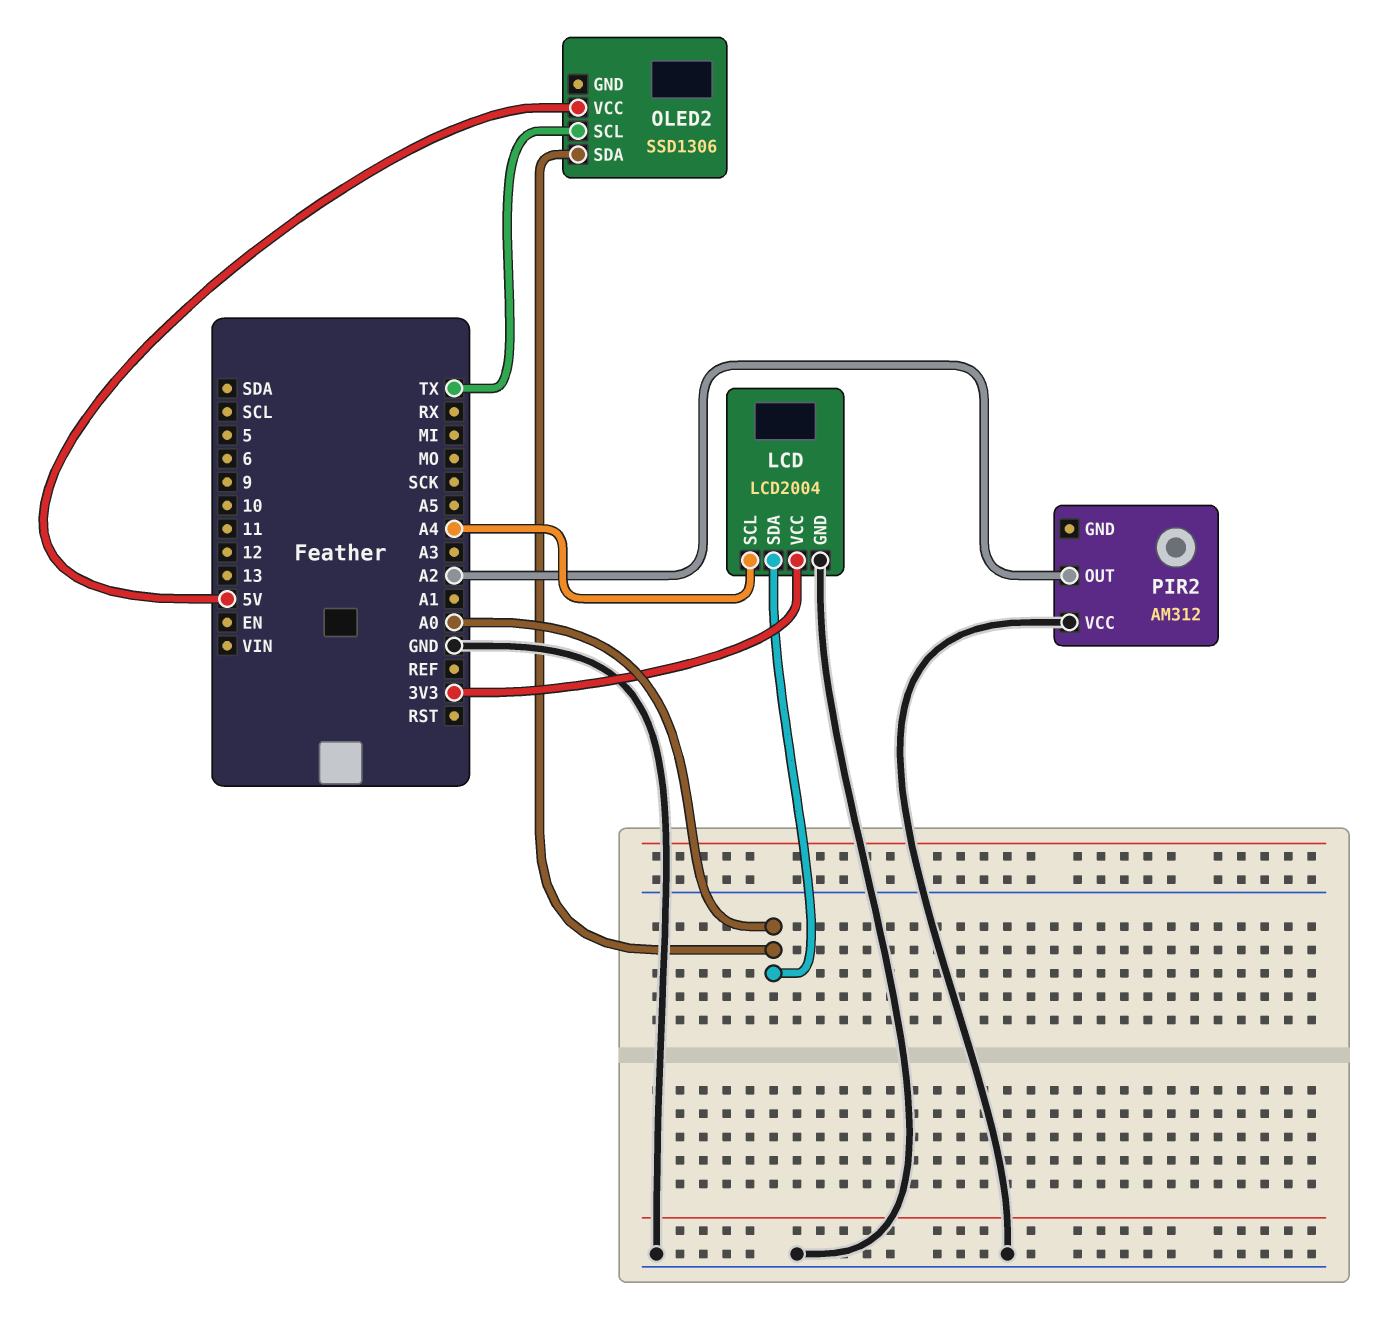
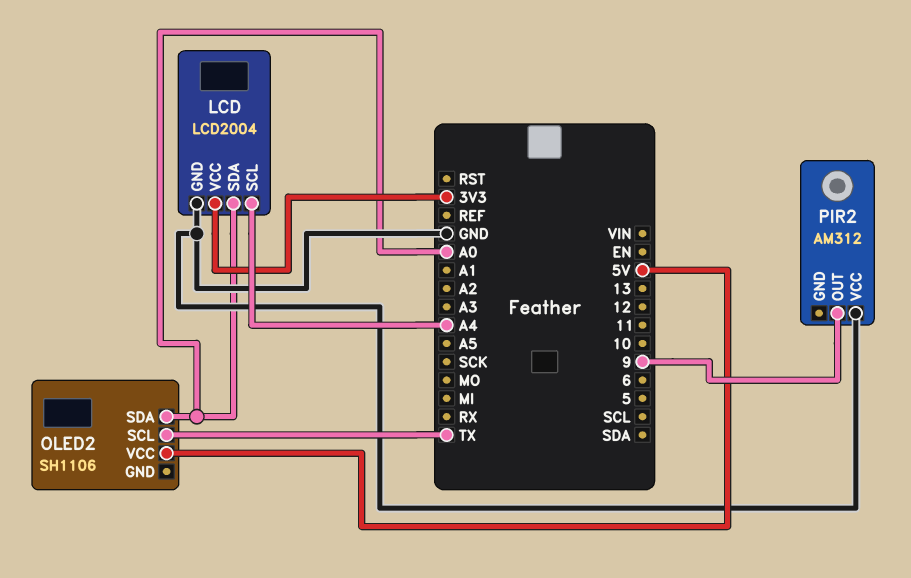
OLED2: SSD1306 -> SH1106
PIR2 pin OUT: A2 -> 9

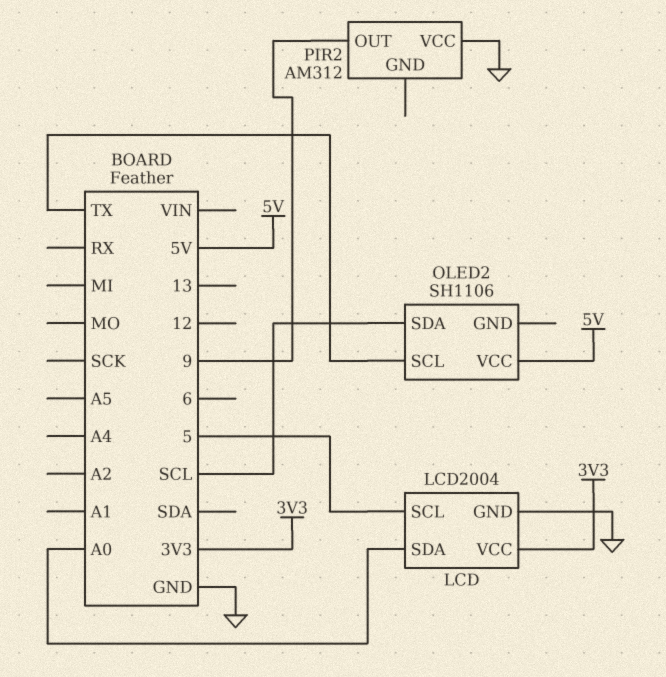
LCD pin SCL: A4 -> 5
OLED2 pin SDA: A0 -> SCL

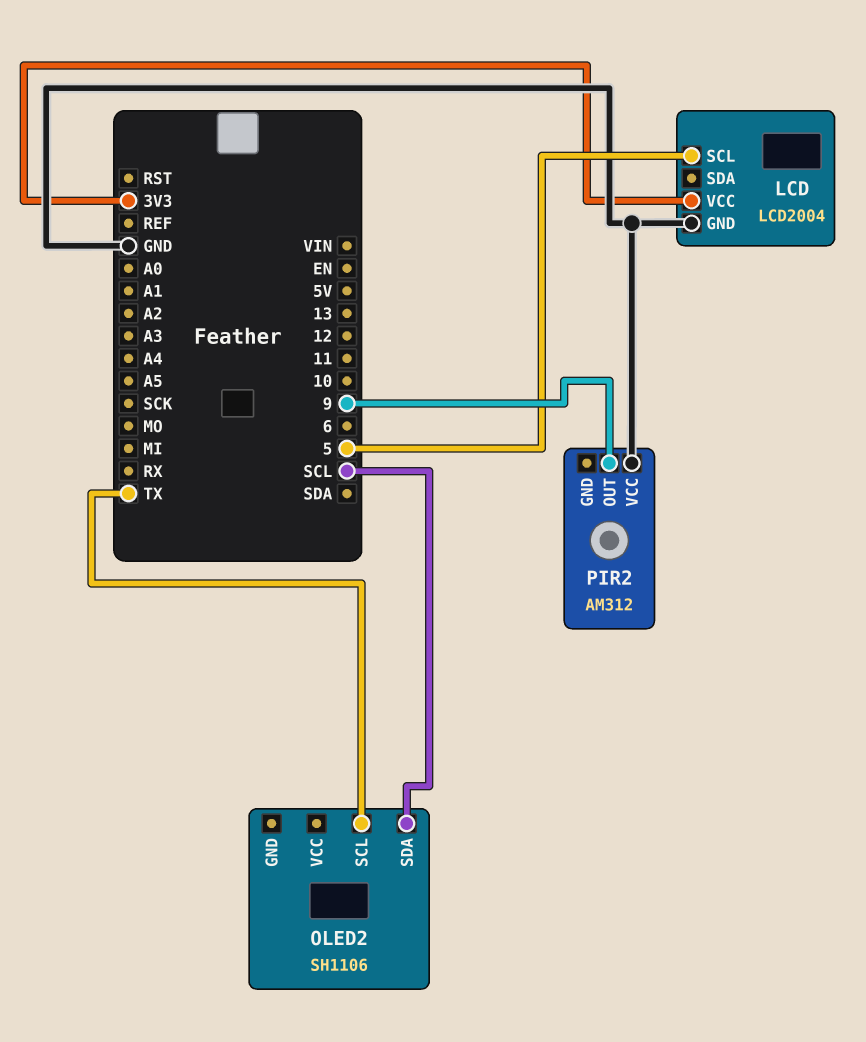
LCD pin SDA: A0 -> none
OLED2 pin VCC: 5V -> none

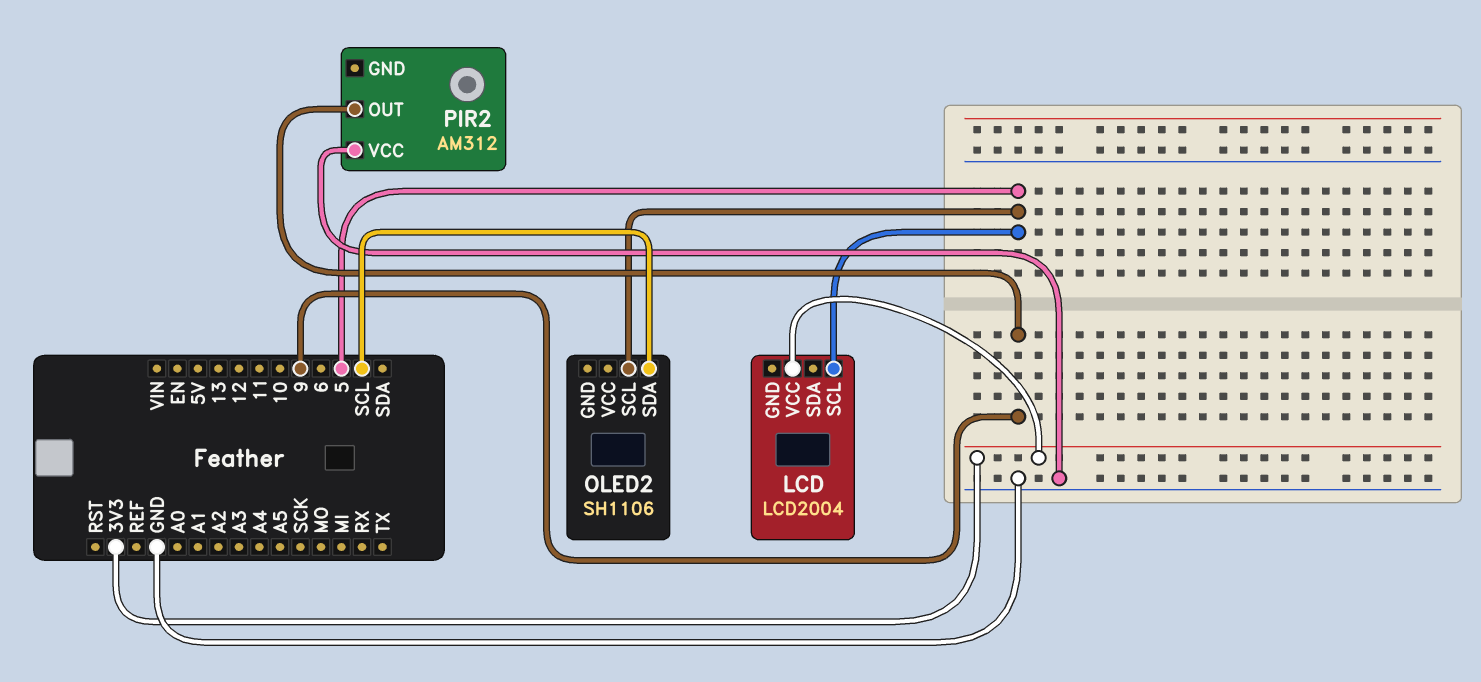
LCD pin GND: GND -> none
OLED2 pin SCL: TX -> 5

